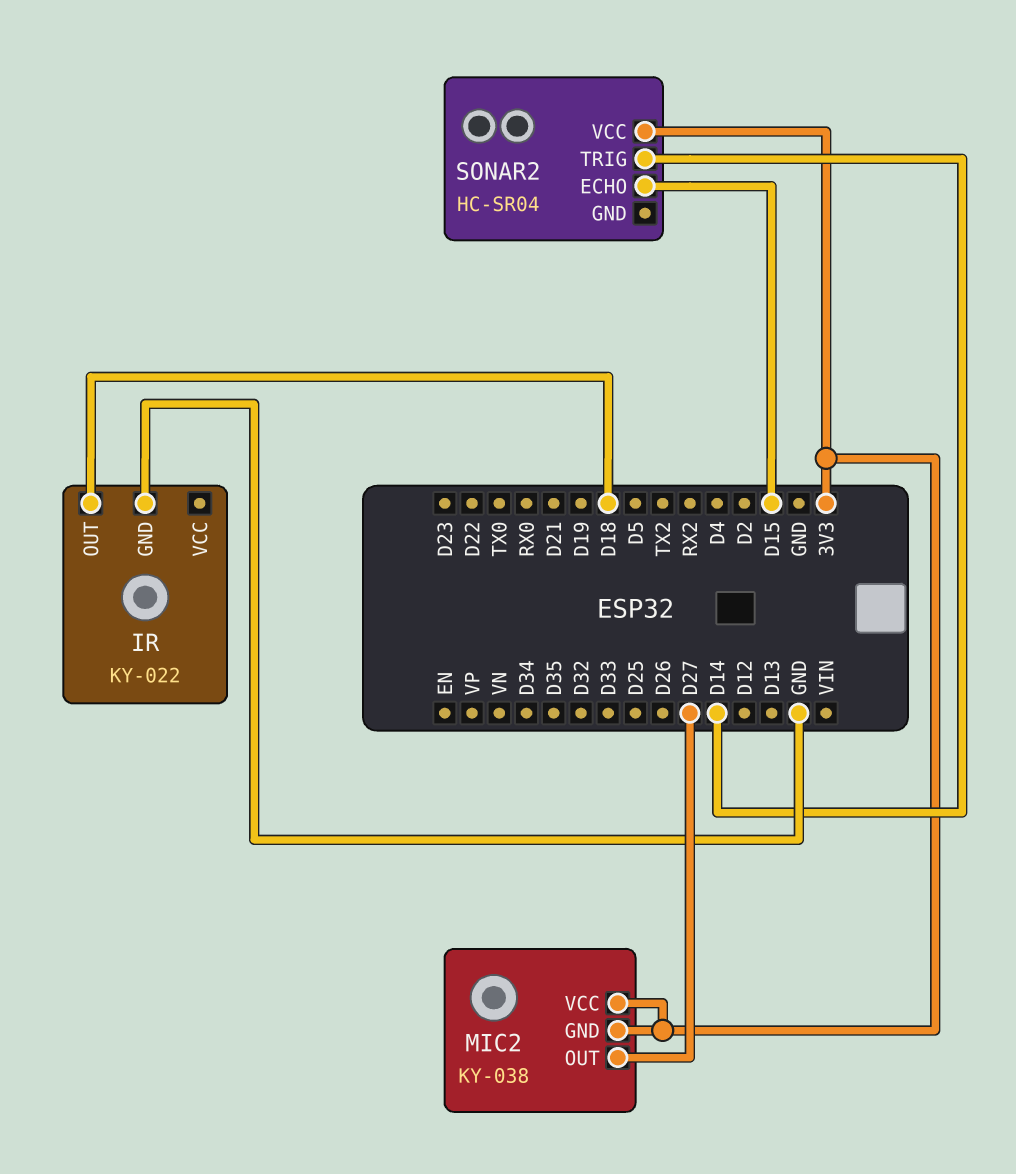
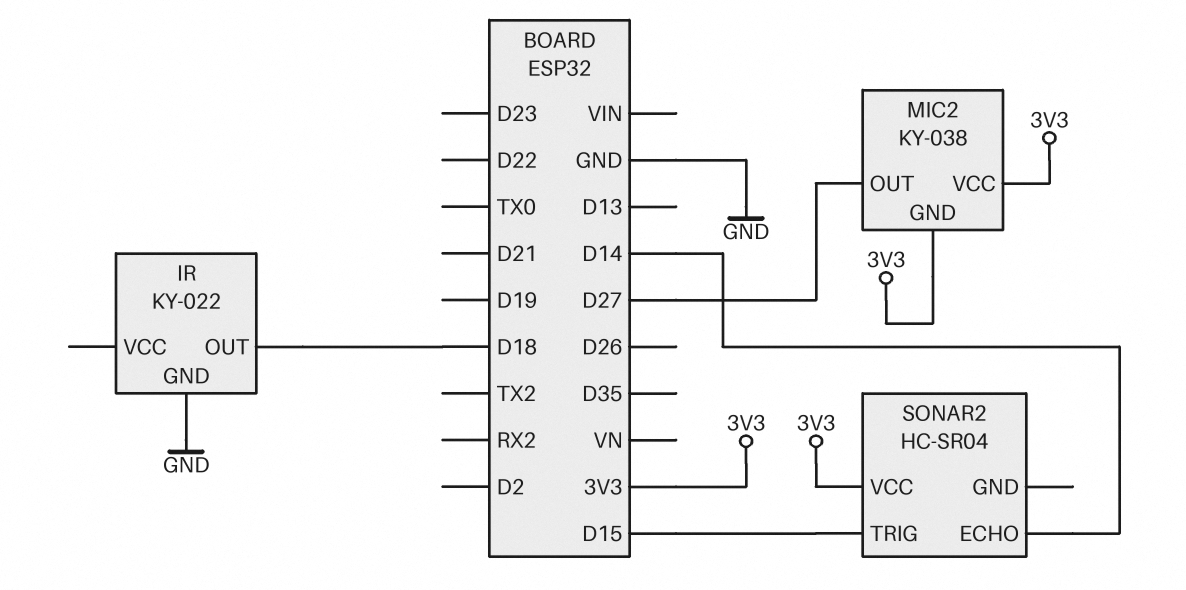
SONAR2 pin ECHO: D15 -> D14
SONAR2 pin TRIG: D14 -> D15

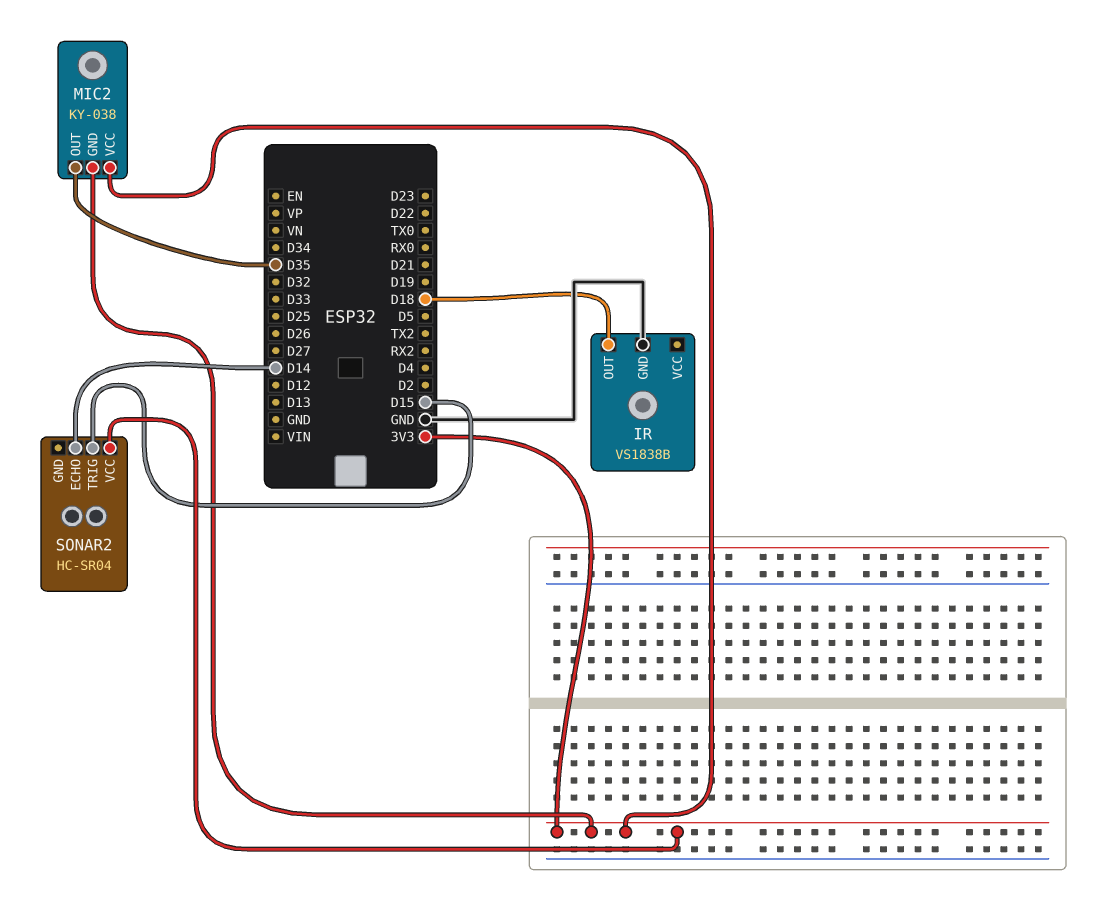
IR: KY-022 -> VS1838B
MIC2 pin OUT: D27 -> D35

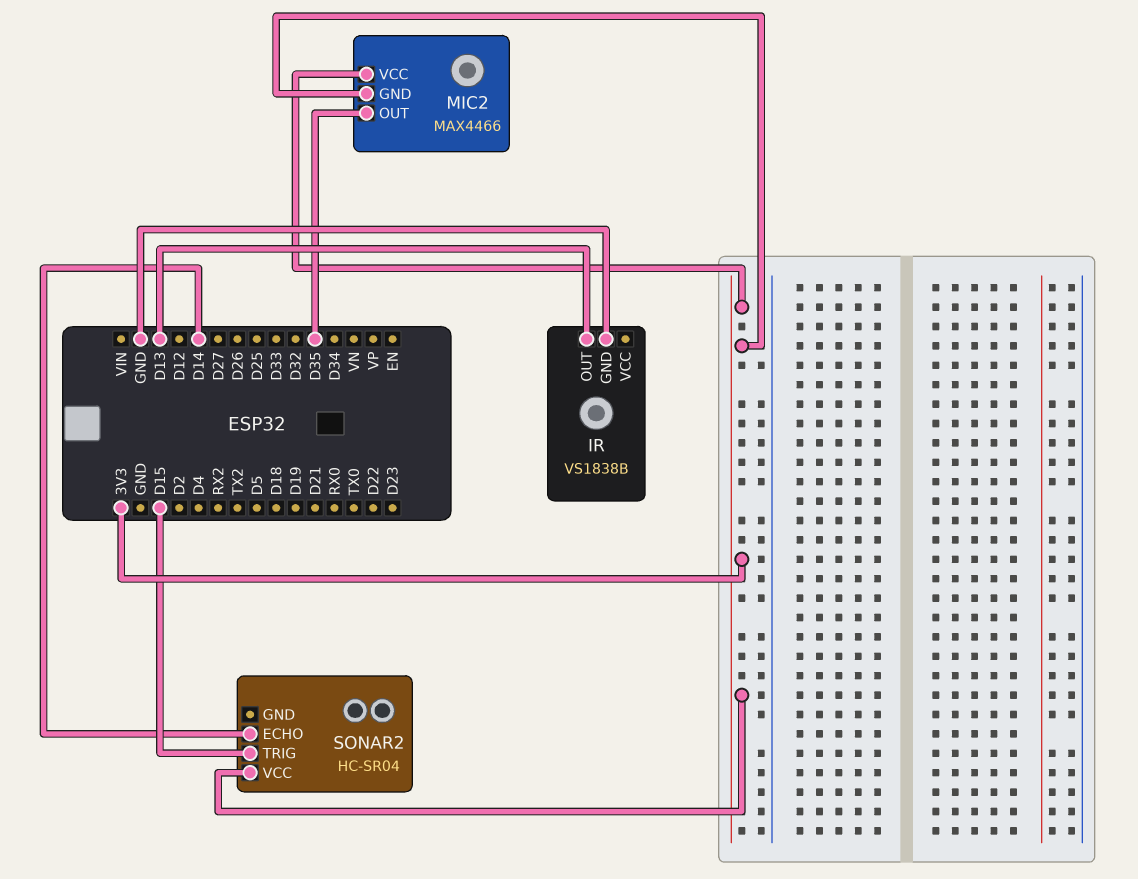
IR pin OUT: D18 -> D13
MIC2: KY-038 -> MAX4466

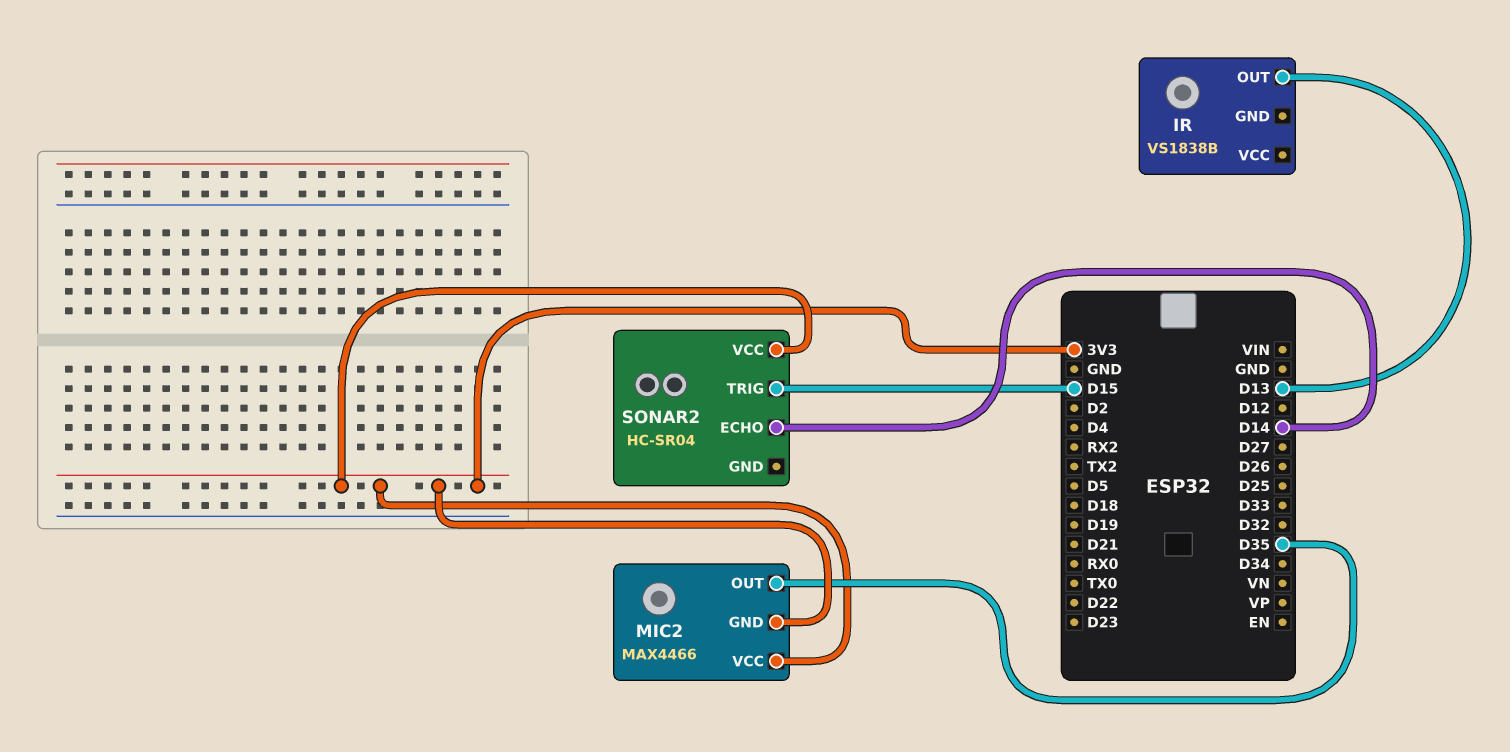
IR pin GND: GND -> none

